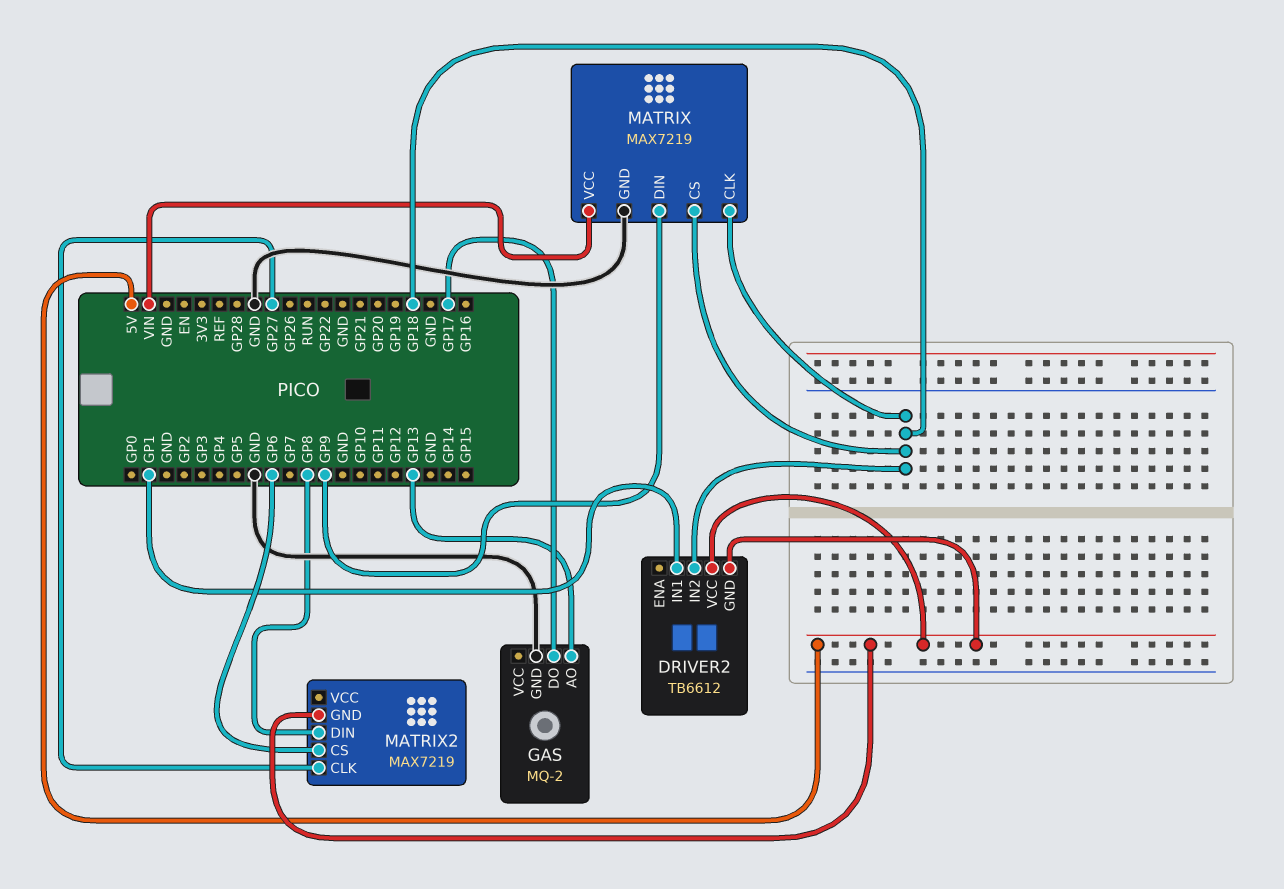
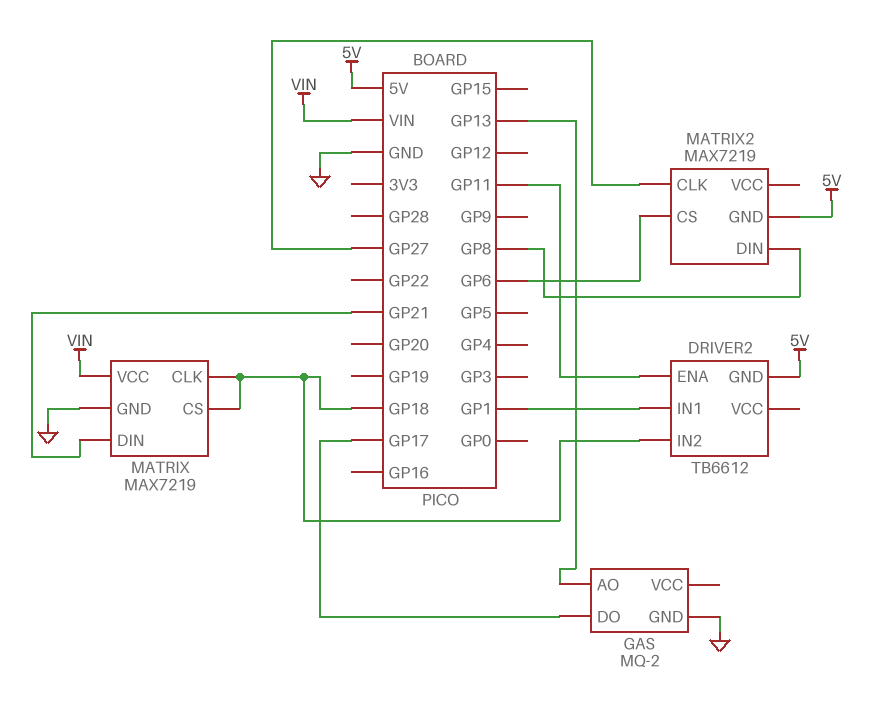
DRIVER2 pin ENA: none -> GP11
DRIVER2 pin VCC: 5V -> none
MATRIX pin DIN: GP9 -> GP21

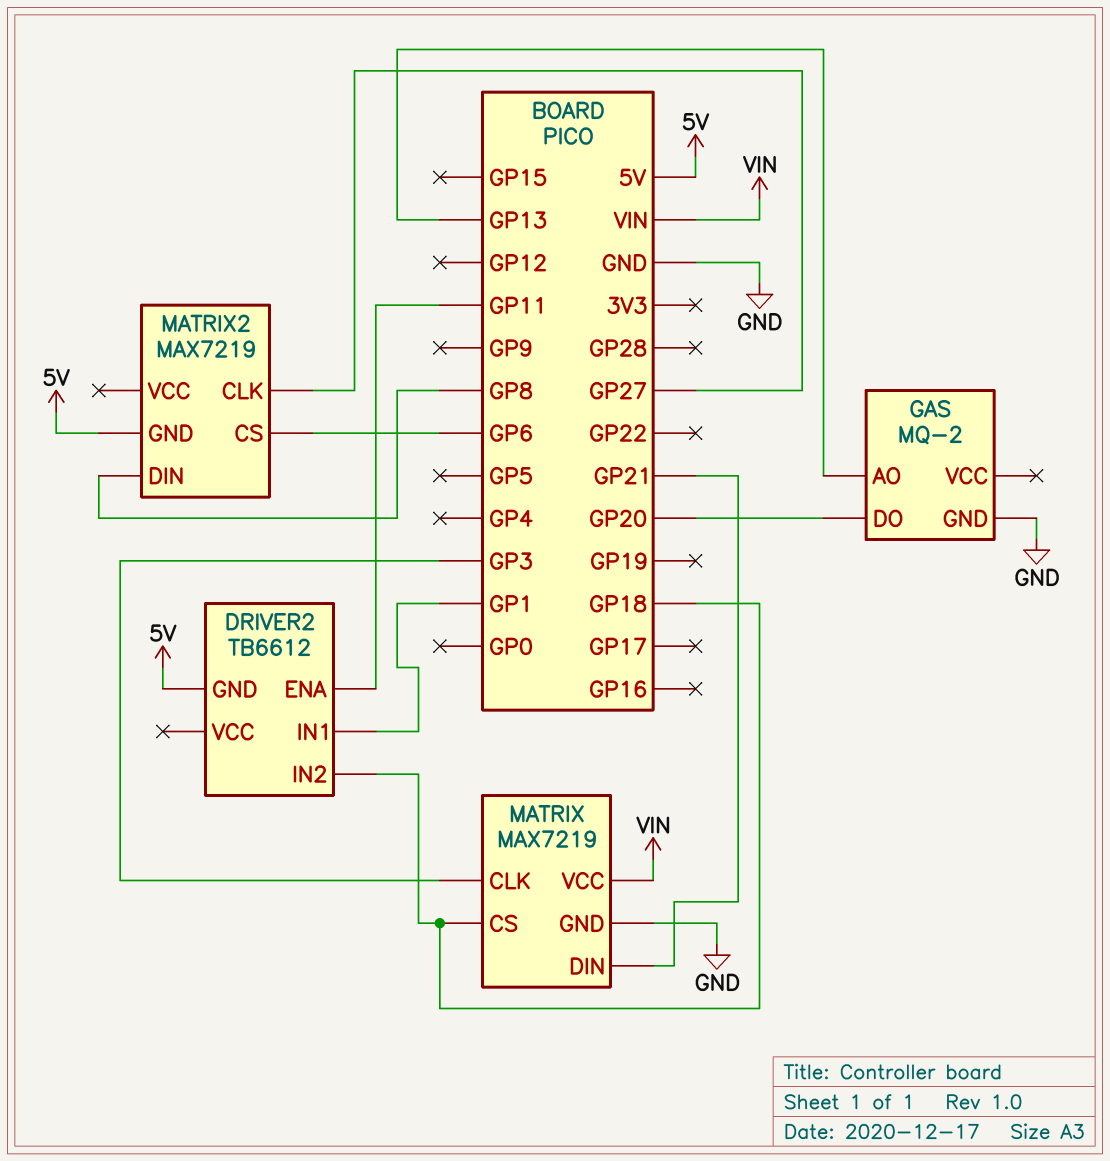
GAS pin DO: GP17 -> GP20
MATRIX pin CLK: GP18 -> GP3

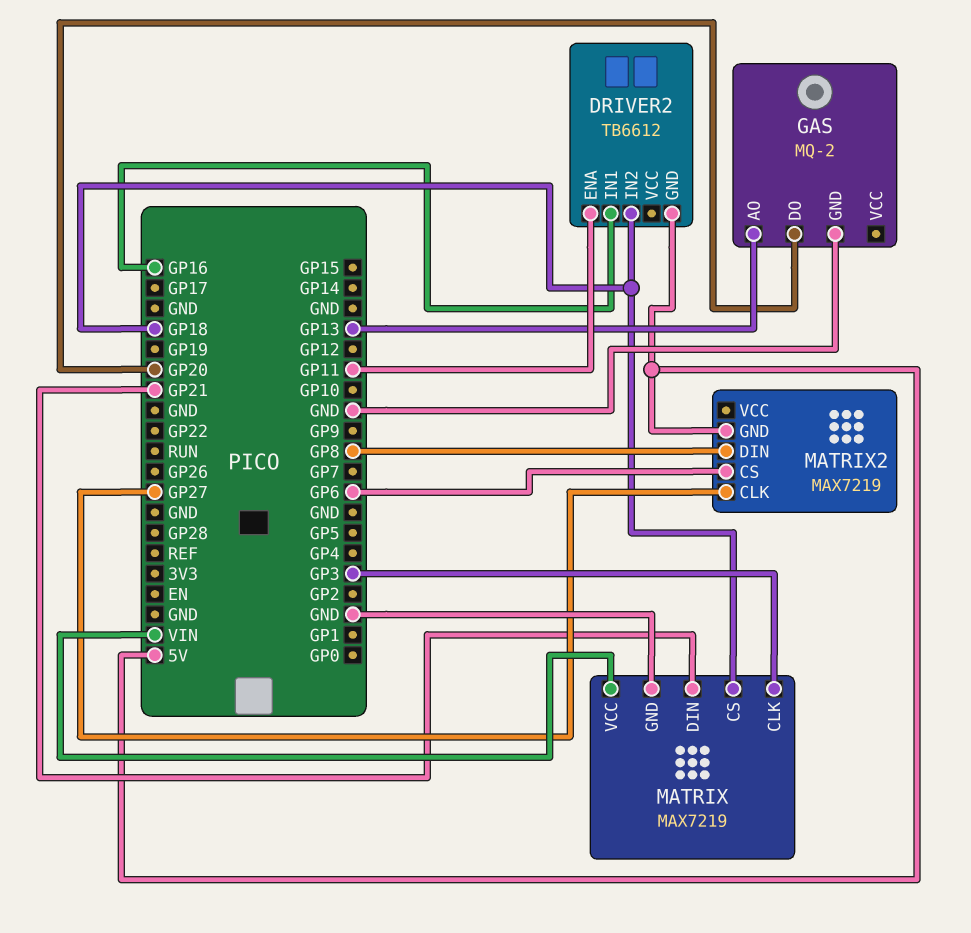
DRIVER2 pin IN1: GP1 -> GP16

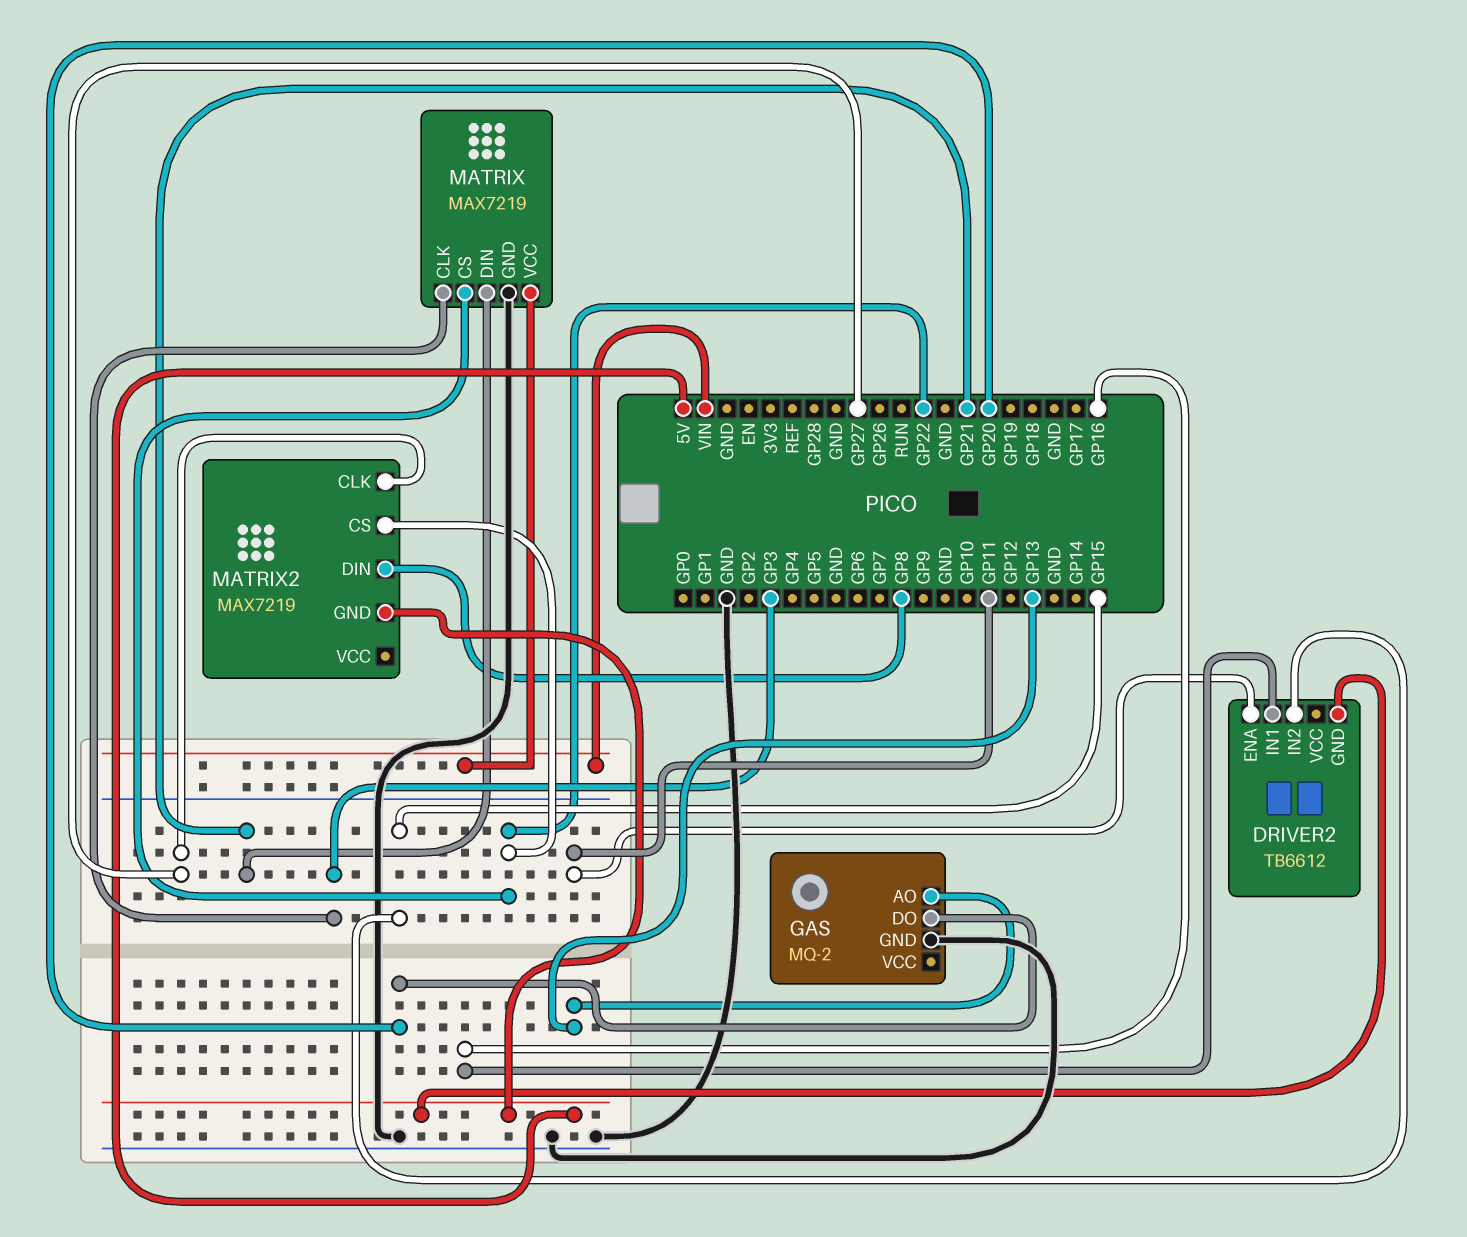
DRIVER2 pin IN2: GP18 -> GP15
MATRIX pin CS: GP18 -> GP22
MATRIX2 pin CS: GP6 -> GP22

